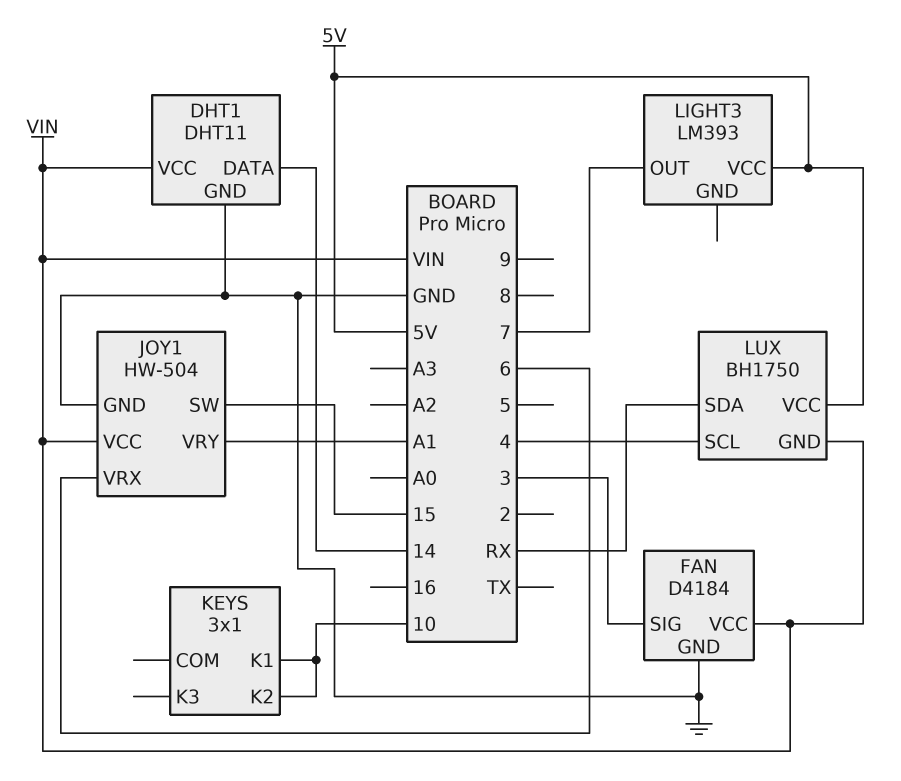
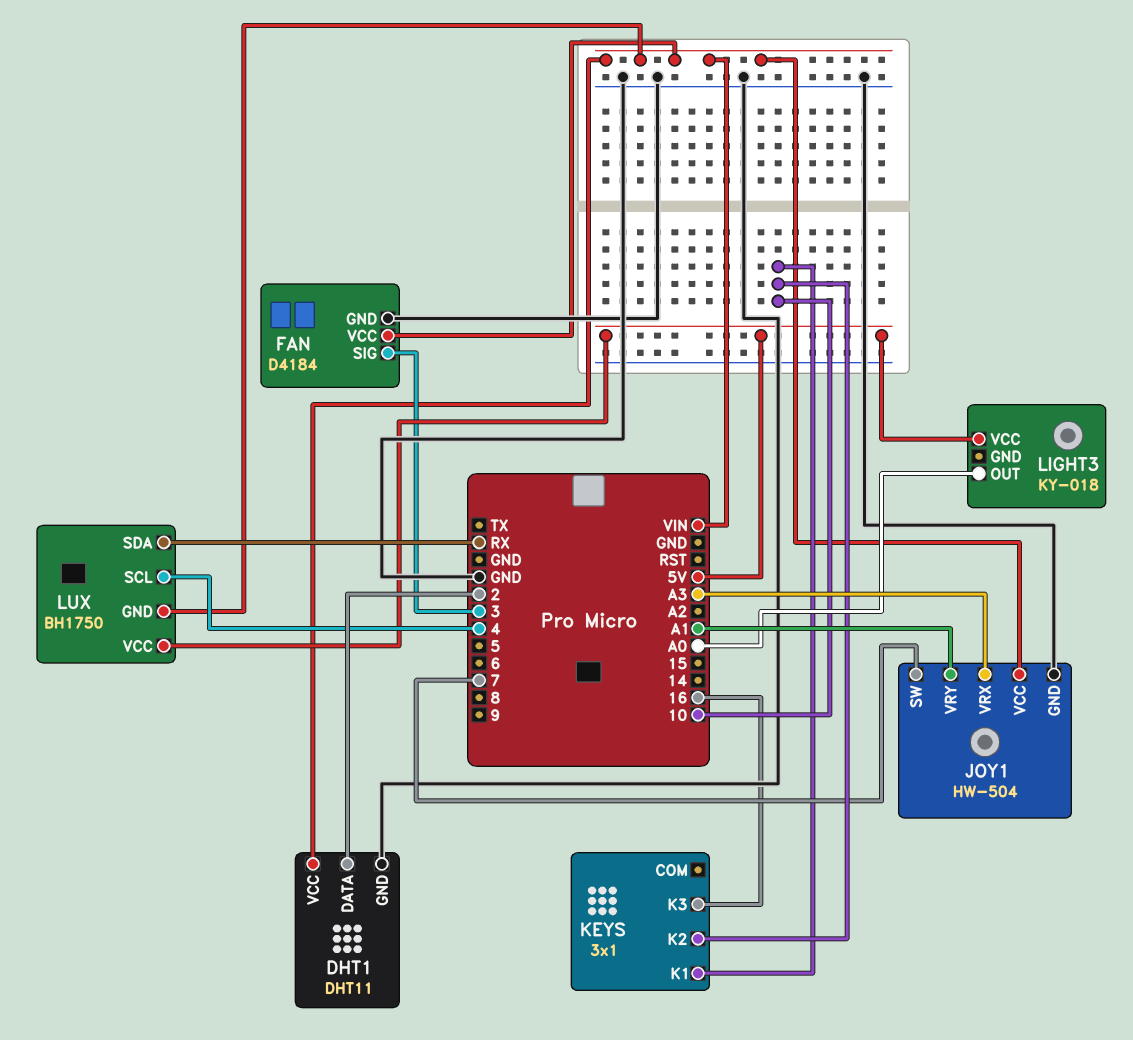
DHT1 pin DATA: 14 -> 2
JOY1 pin SW: 15 -> 7
JOY1 pin VRX: 6 -> A3
KEYS pin K3: none -> 16
LIGHT3: LM393 -> KY-018
LIGHT3 pin OUT: 7 -> A0

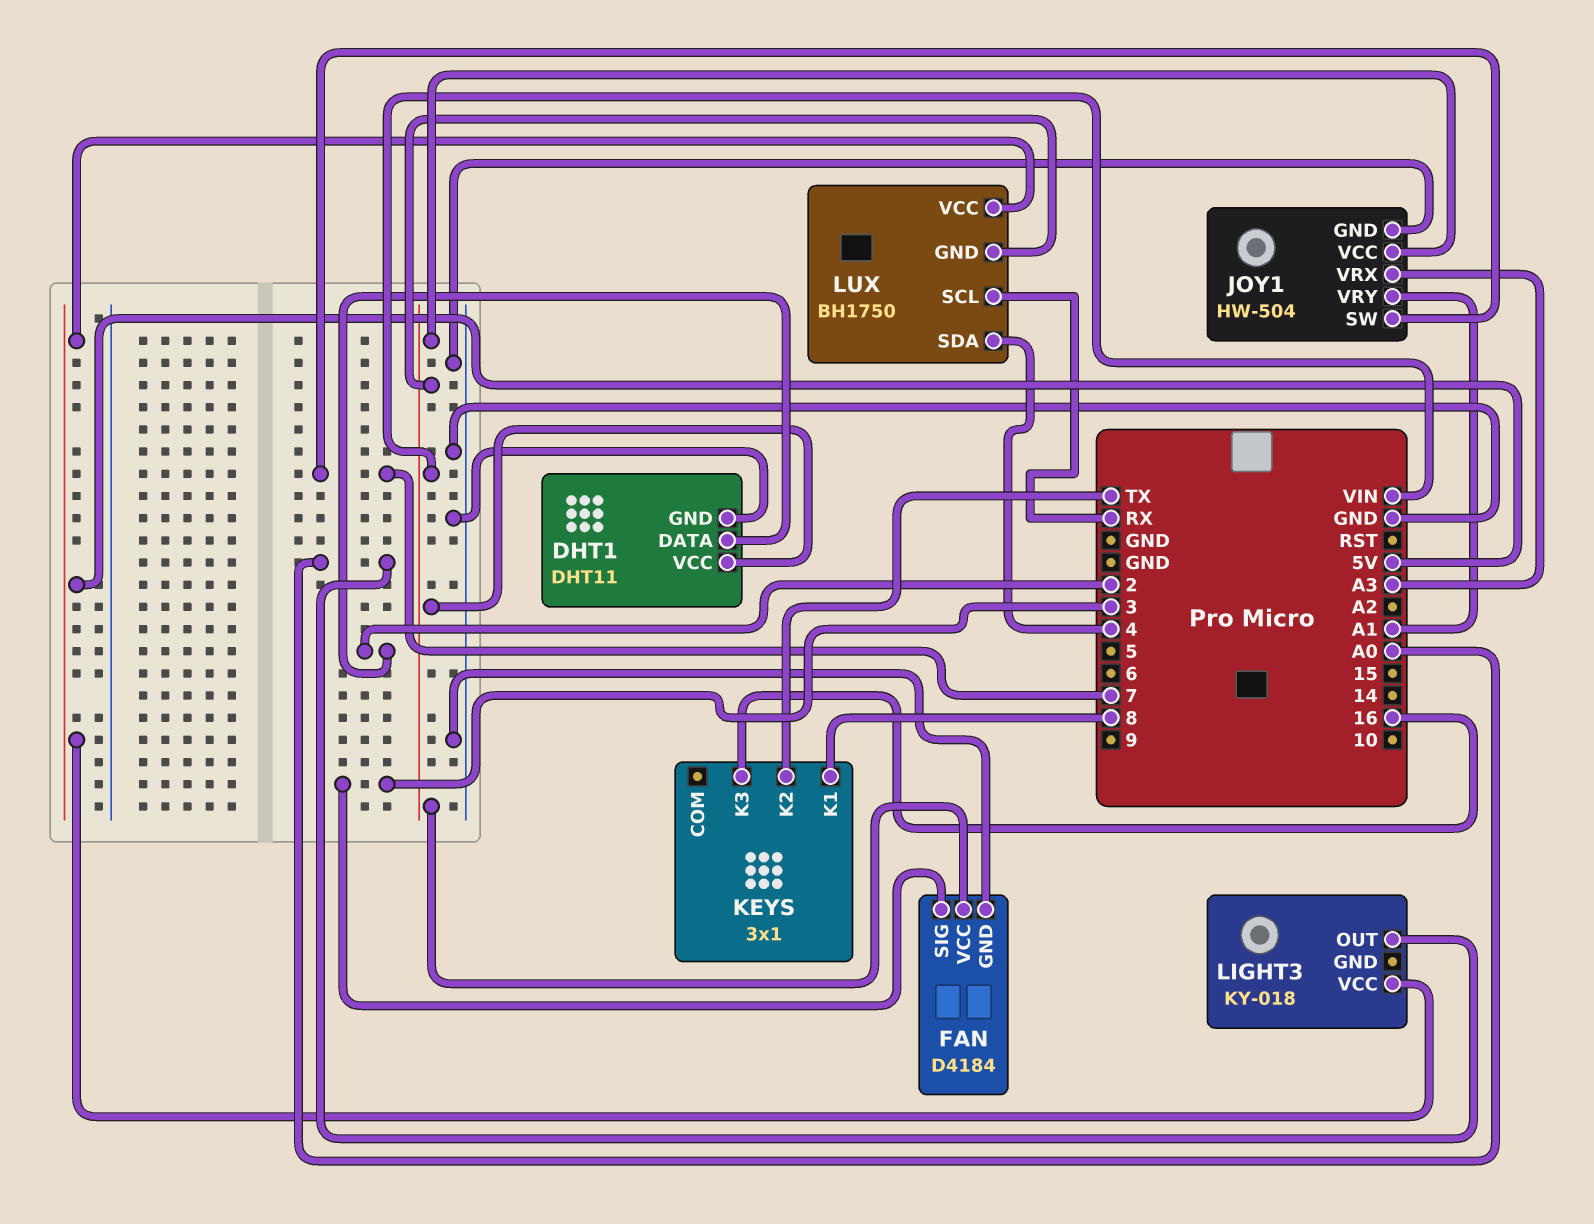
KEYS pin K1: 10 -> 8
KEYS pin K2: 10 -> TX
LUX pin SCL: 4 -> RX
LUX pin SDA: RX -> 4

